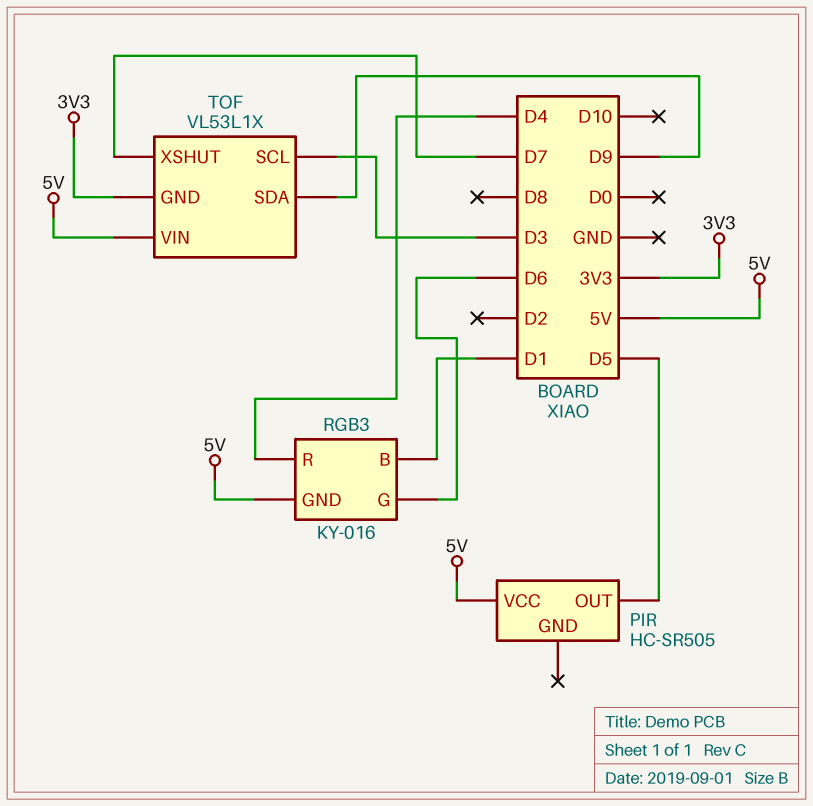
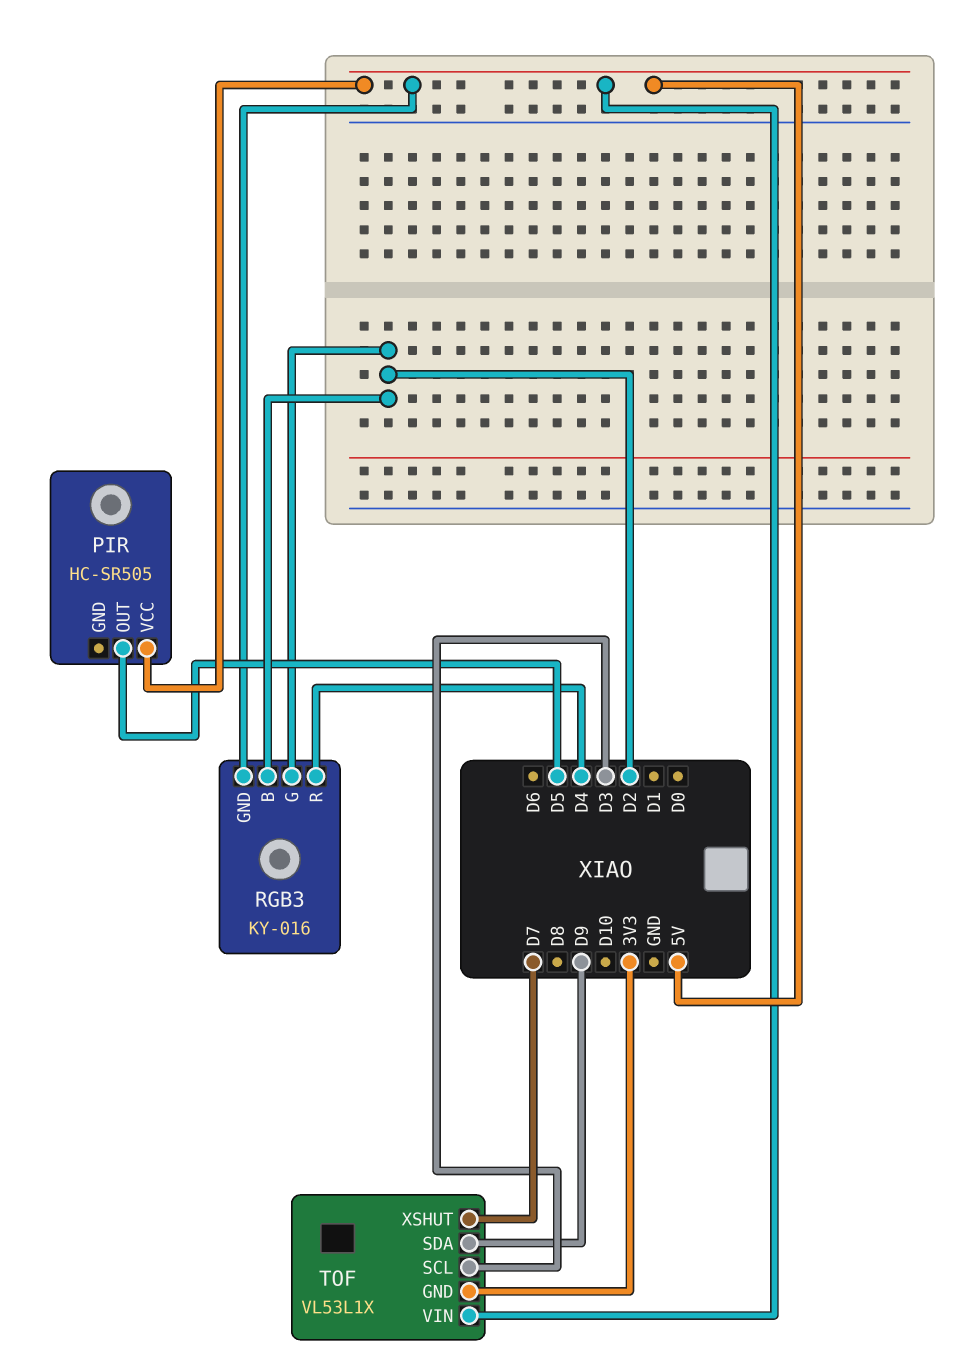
RGB3 pin B: D1 -> D2
RGB3 pin G: D6 -> D2

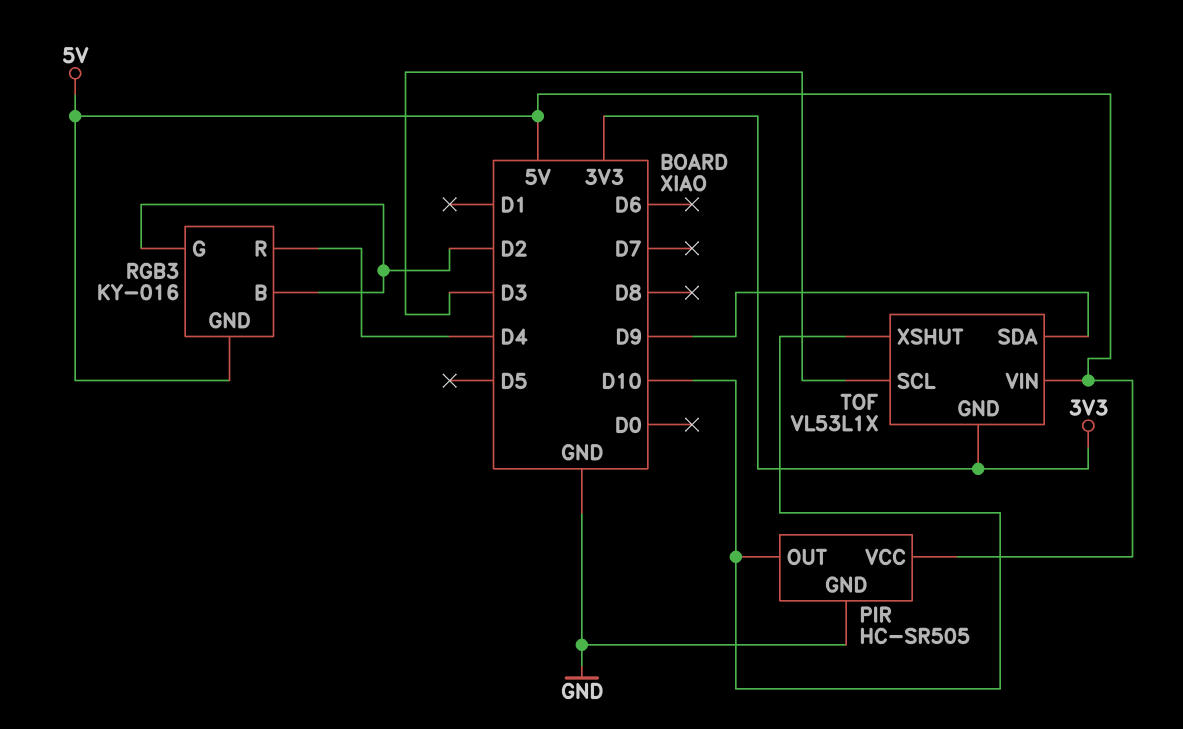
PIR pin GND: none -> GND
PIR pin OUT: D5 -> D10
TOF pin XSHUT: D7 -> D10

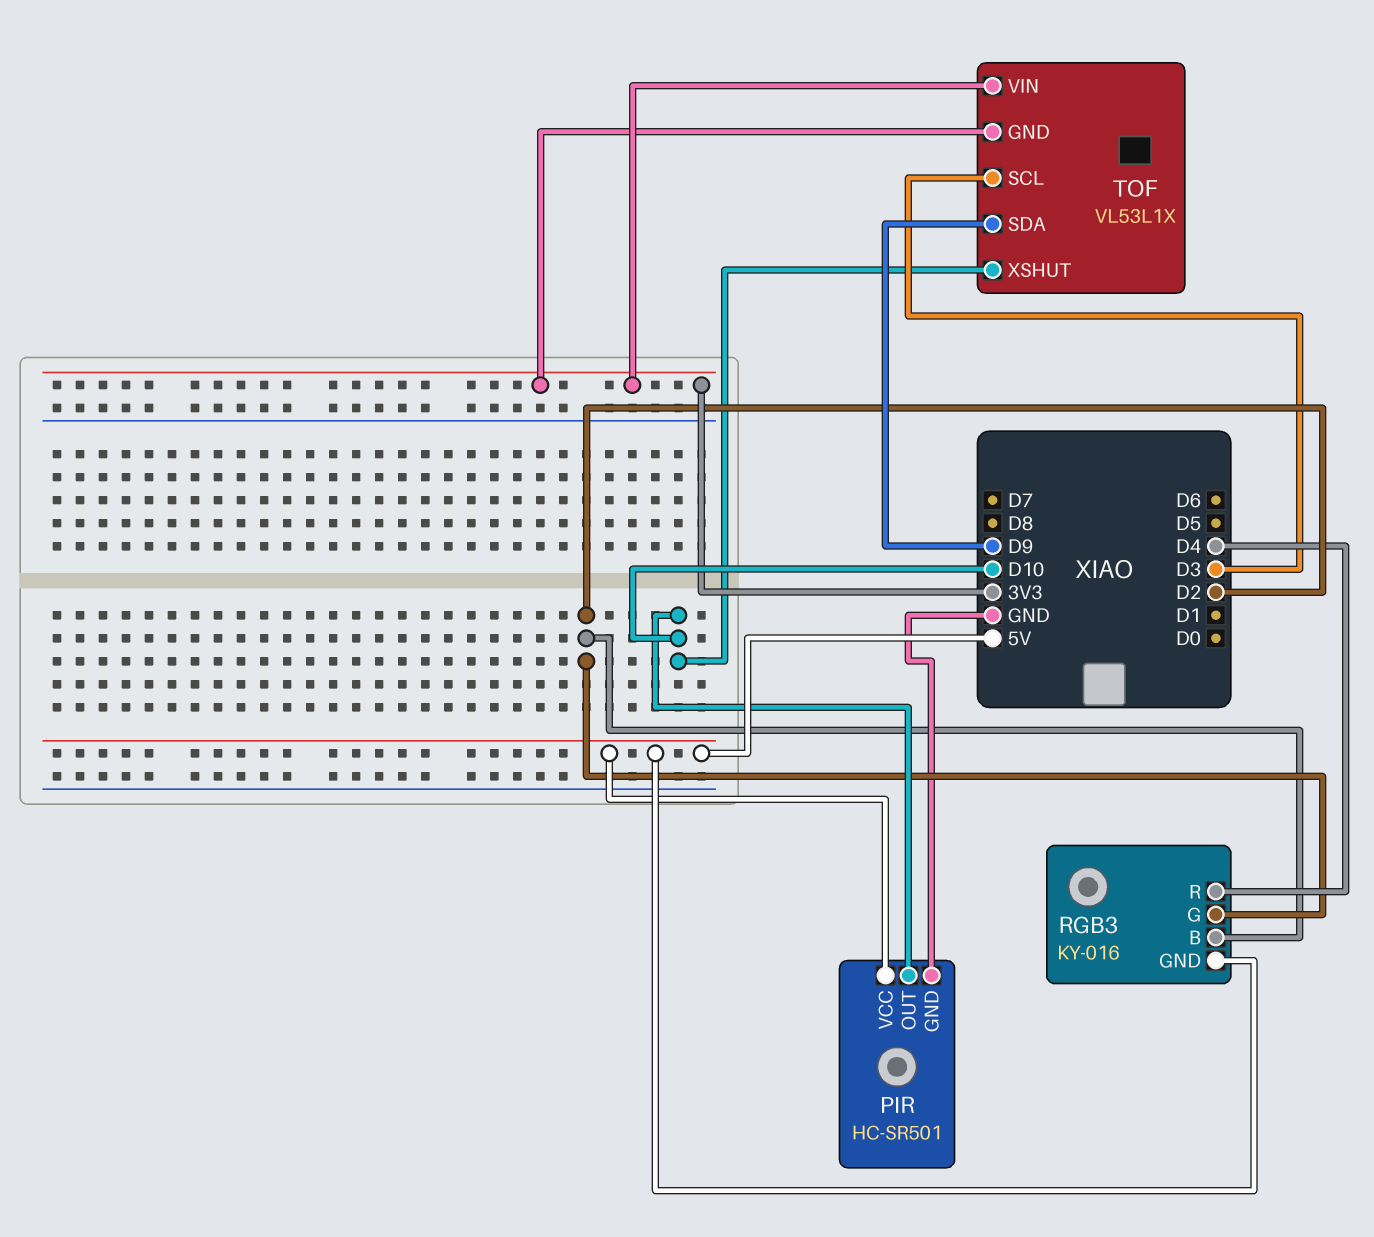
PIR: HC-SR505 -> HC-SR501
TOF pin VIN: 5V -> 3V3

